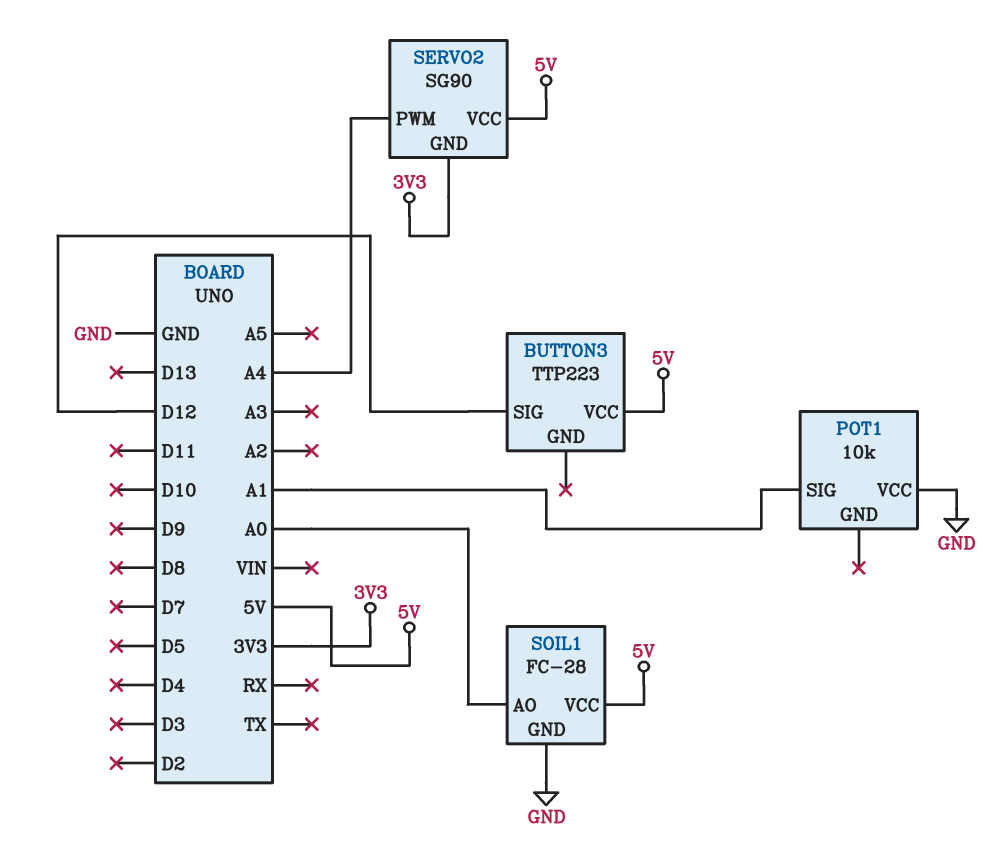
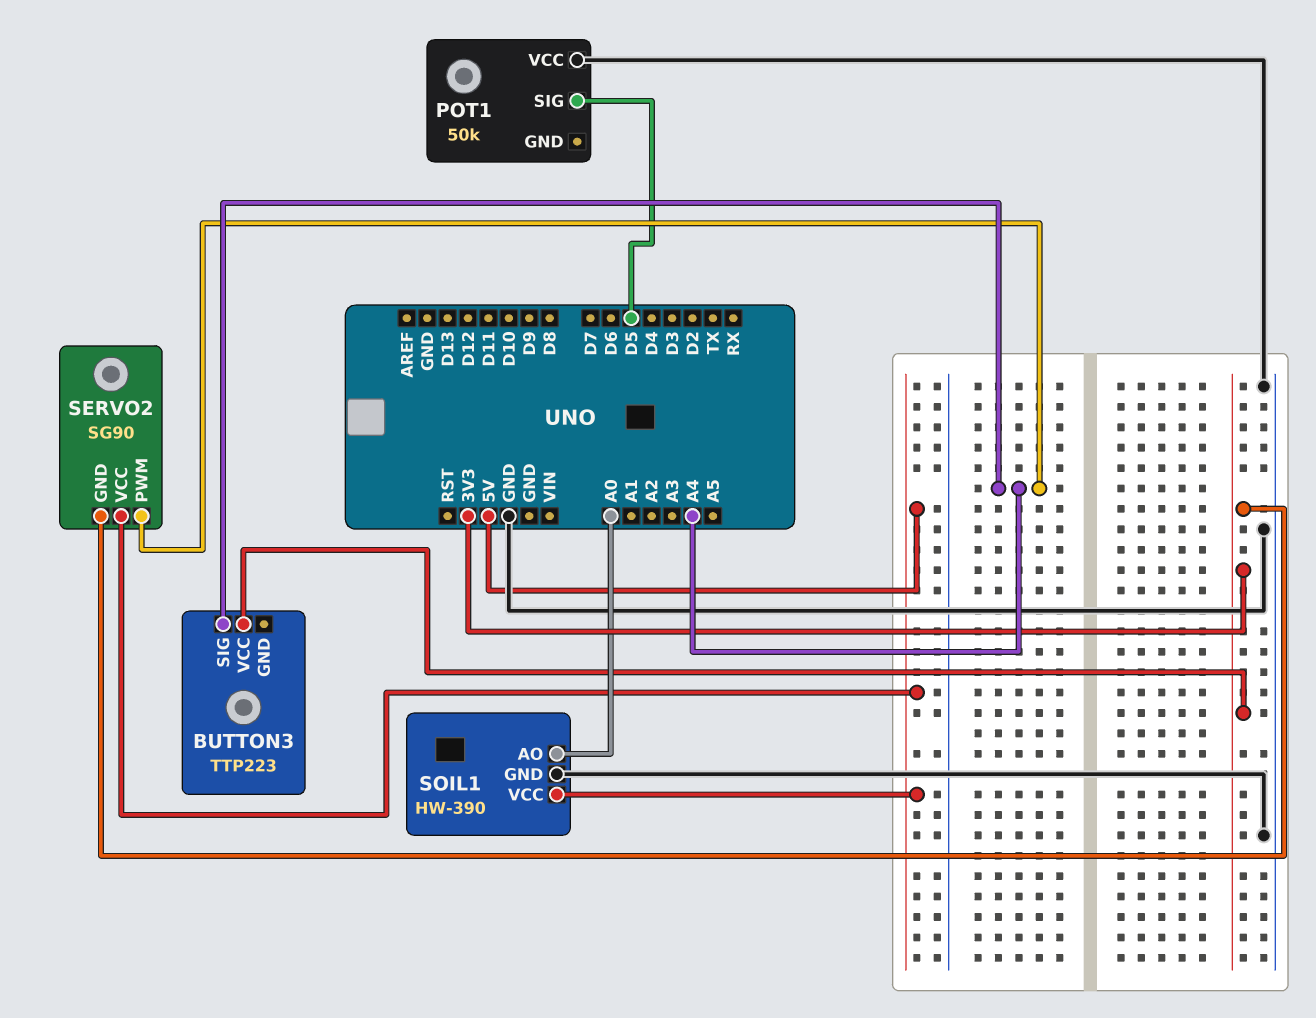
BUTTON3 pin SIG: D12 -> A4
BUTTON3 pin VCC: 5V -> 3V3
POT1: 10k -> 50k
POT1 pin SIG: A1 -> D5
SOIL1: FC-28 -> HW-390

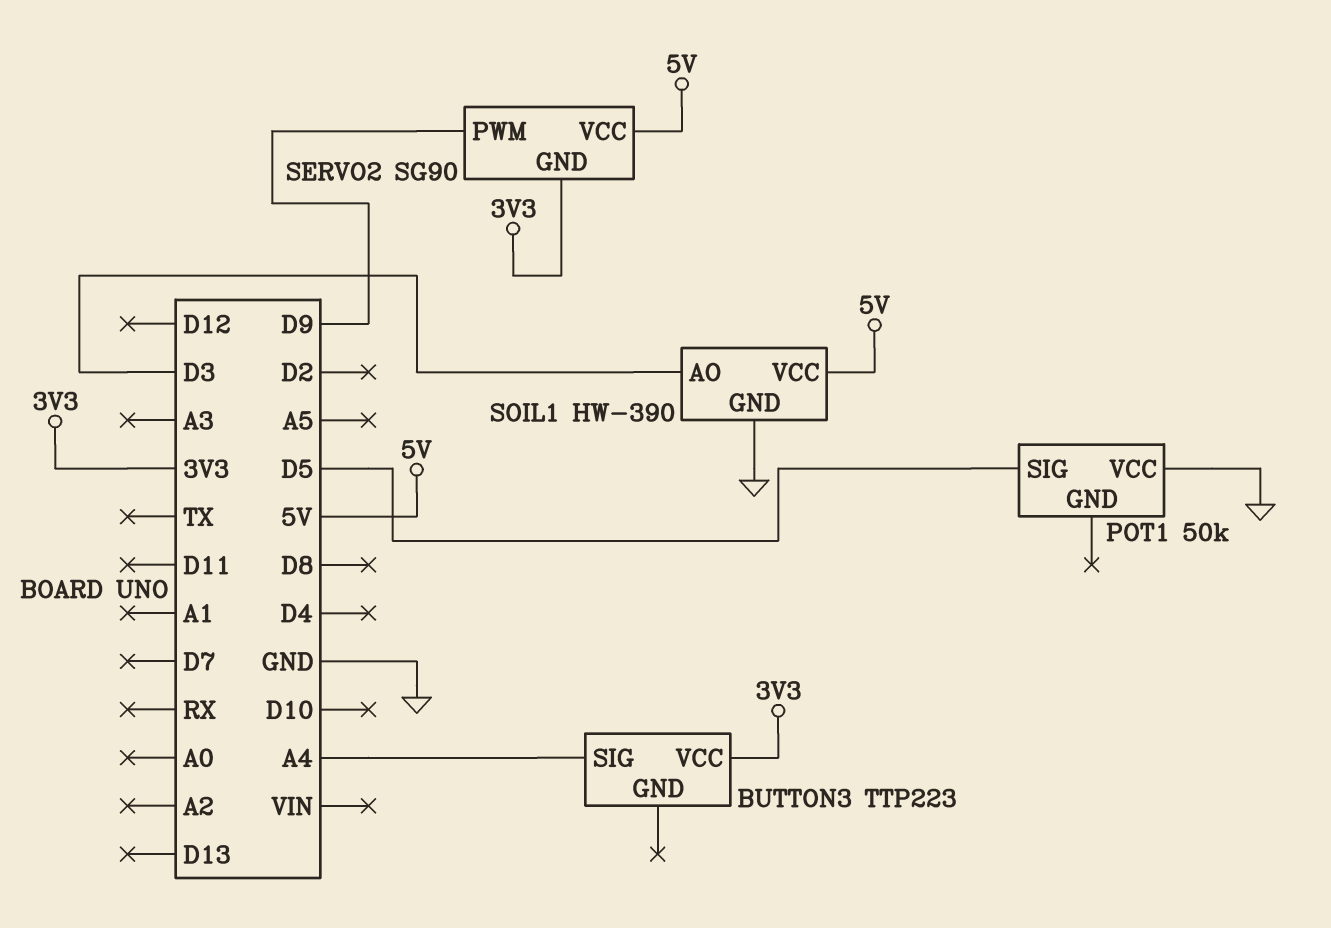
SERVO2 pin PWM: A4 -> D9
SOIL1 pin AO: A0 -> D3

